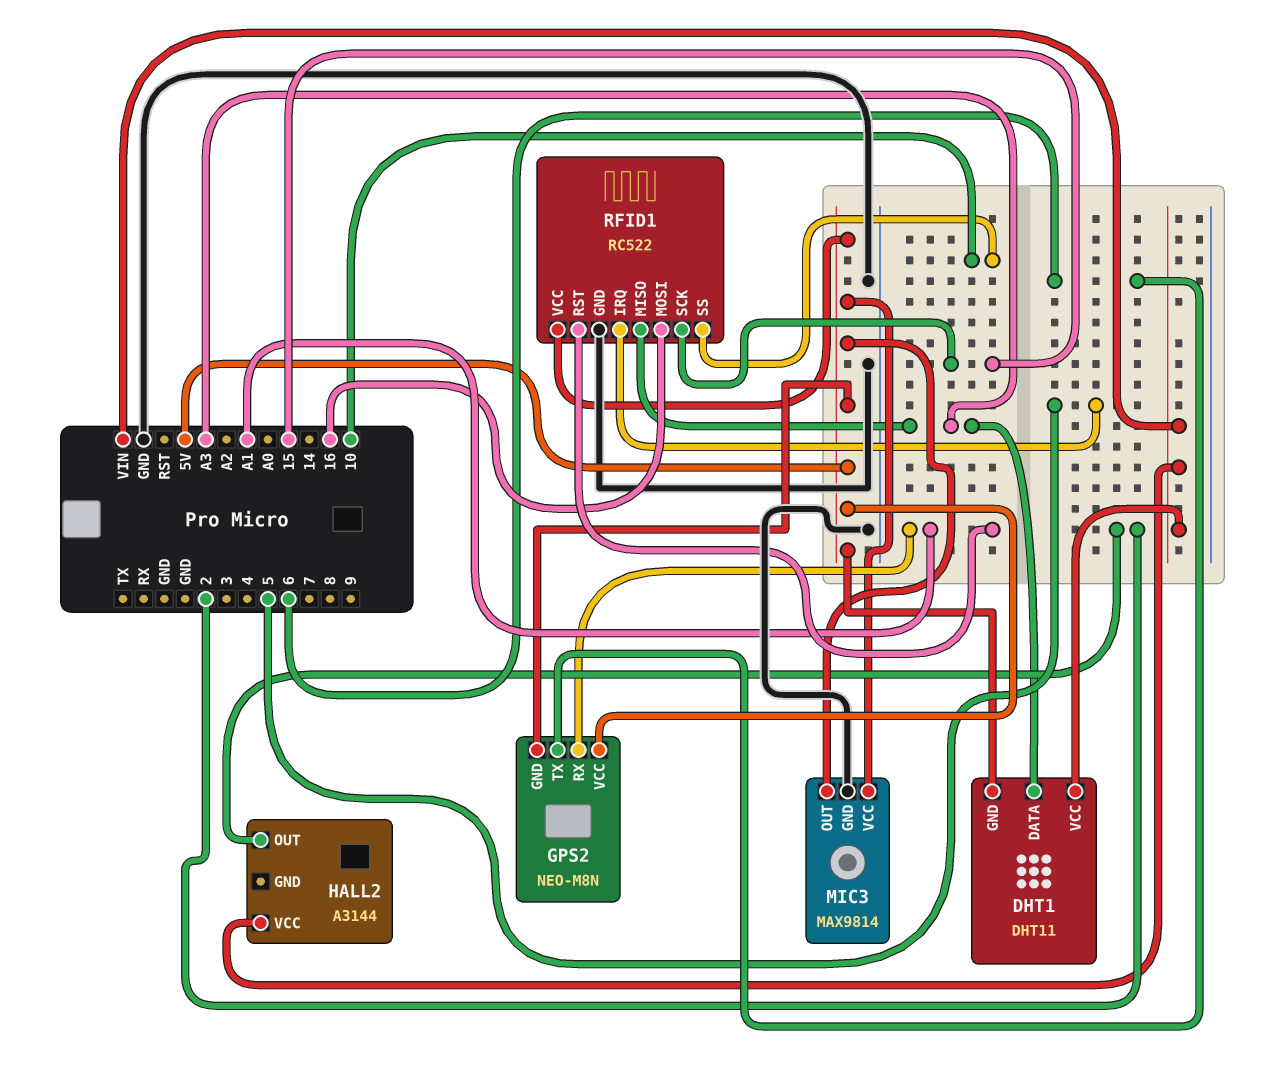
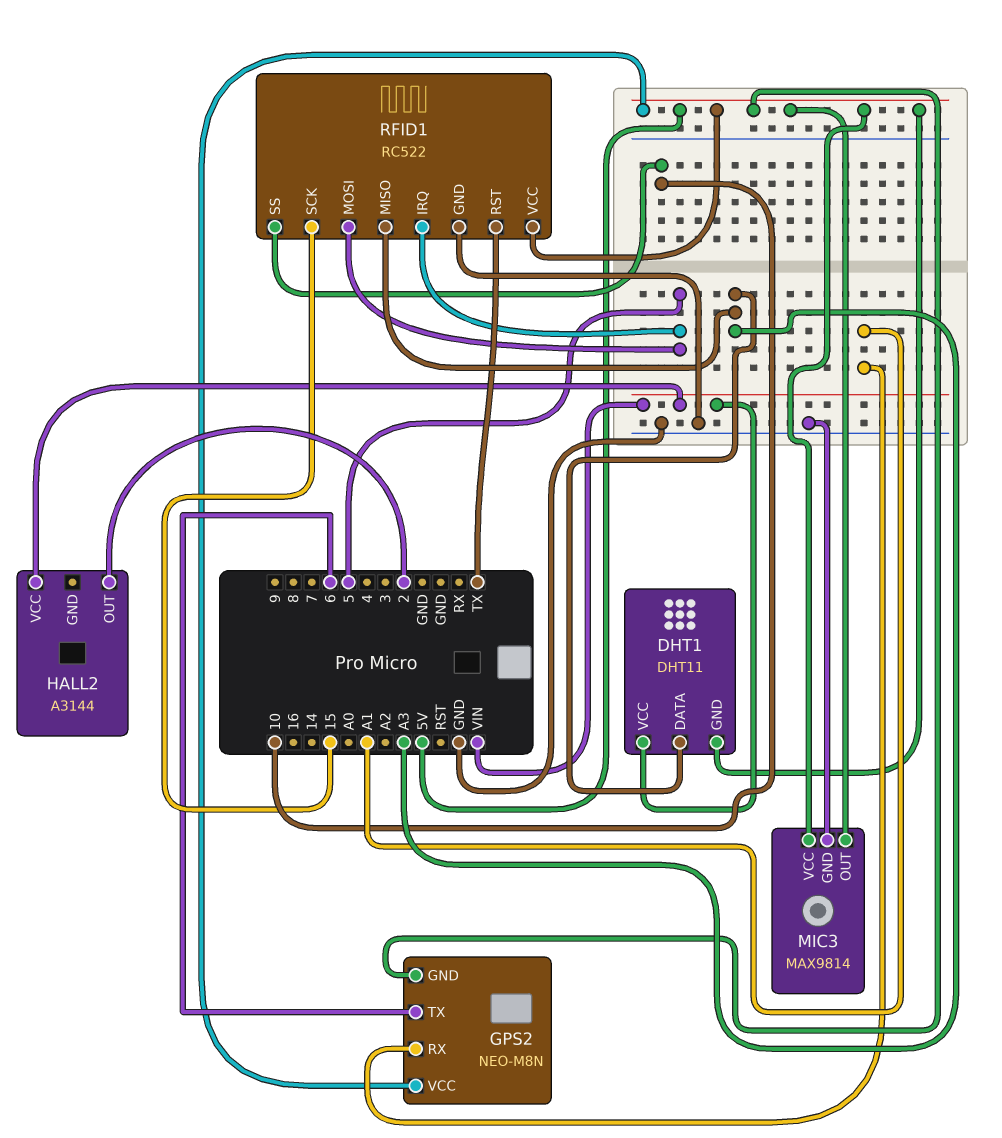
RFID1 pin MOSI: 16 -> 5
RFID1 pin RST: A1 -> TX

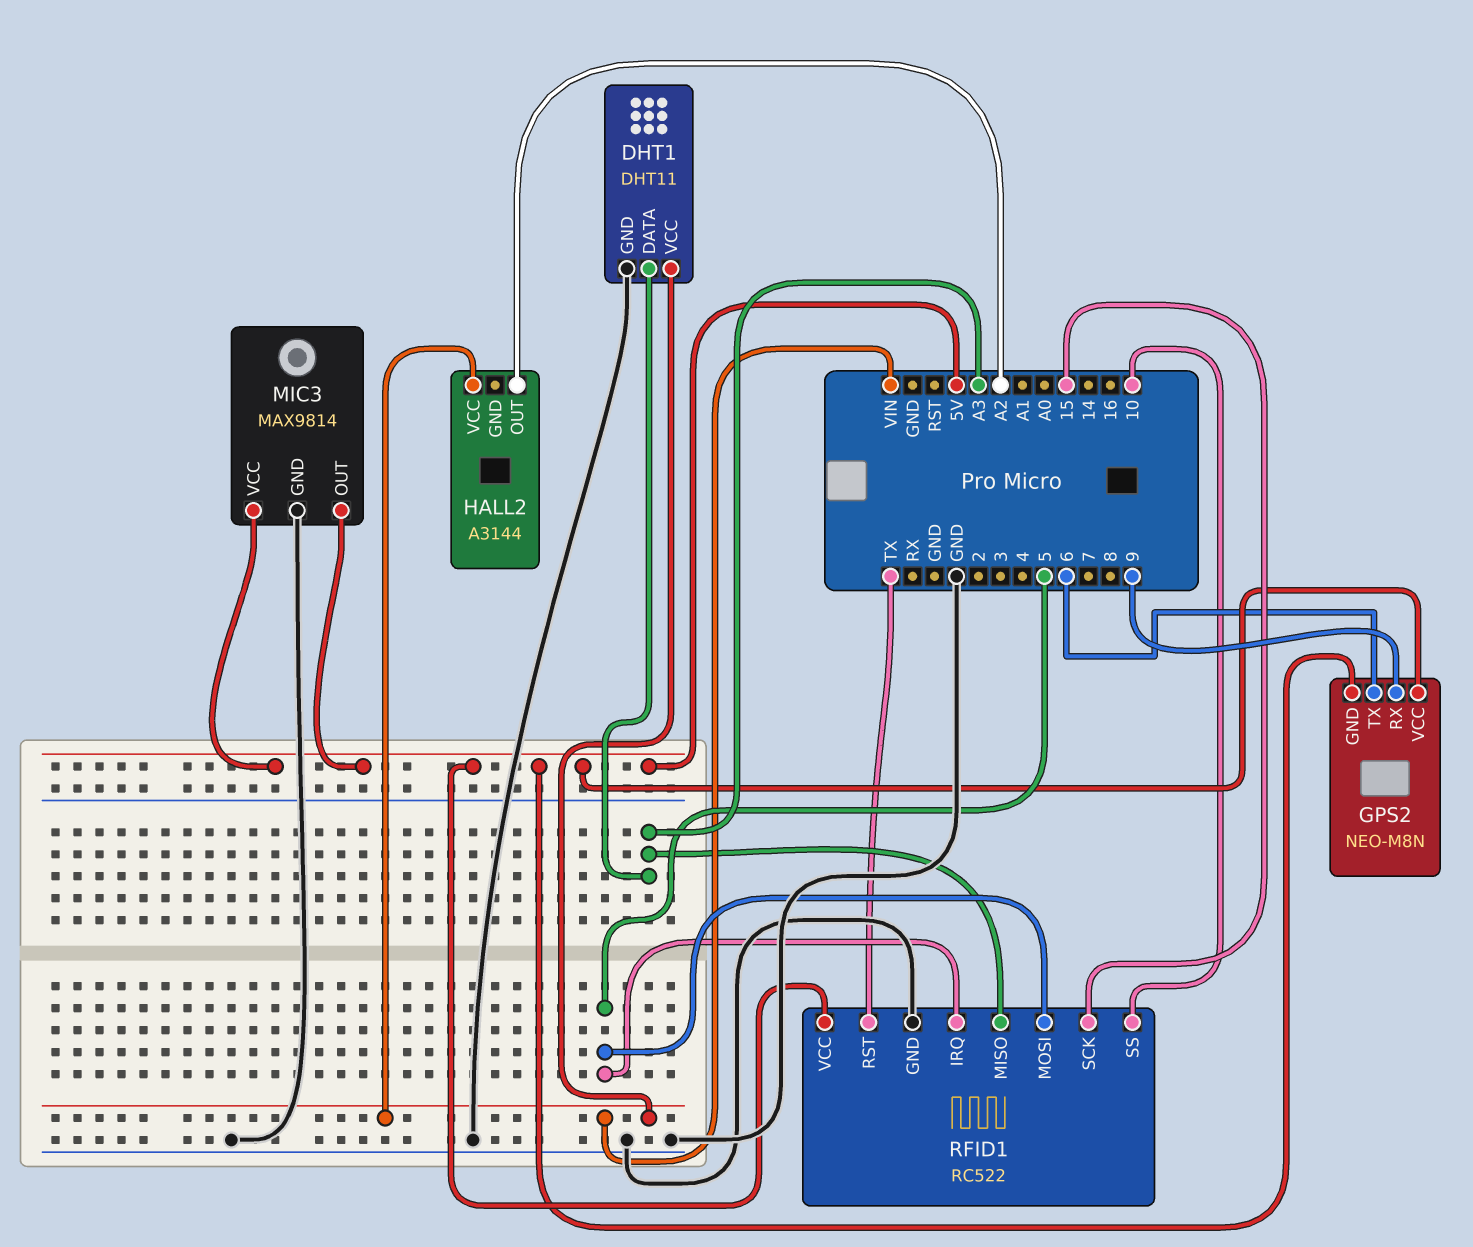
DHT1 pin GND: 5V -> GND
GPS2 pin RX: A1 -> 9
HALL2 pin OUT: 2 -> A2

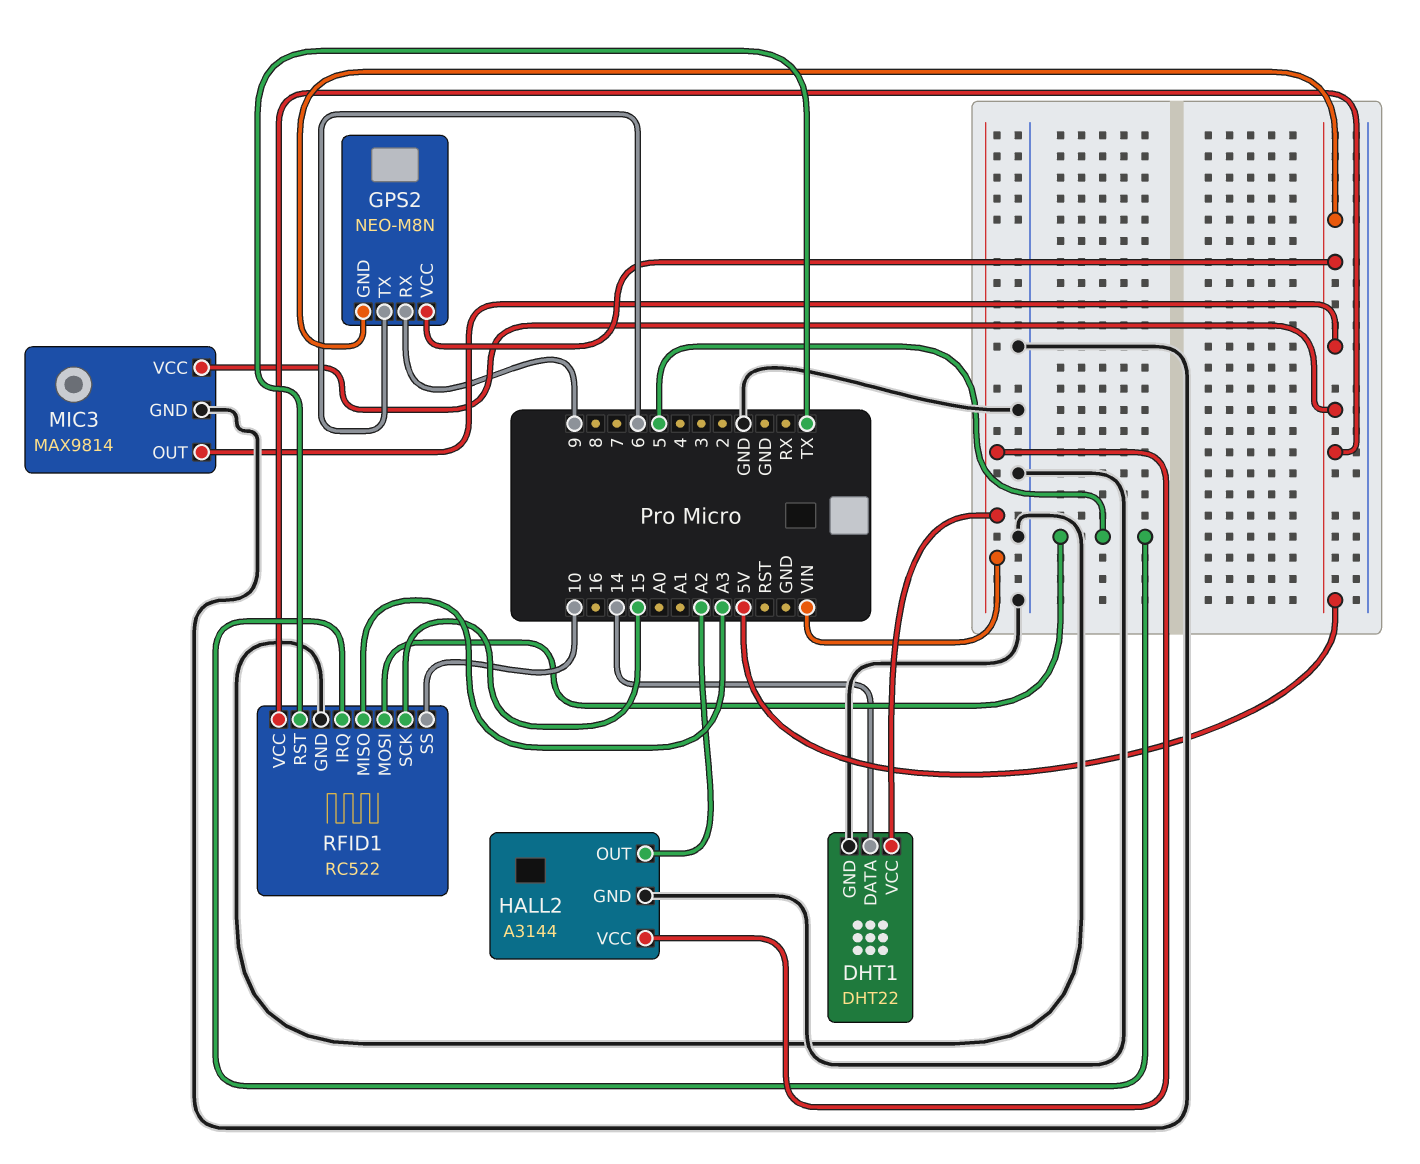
DHT1: DHT11 -> DHT22
DHT1 pin DATA: A3 -> 14
HALL2 pin GND: none -> GND

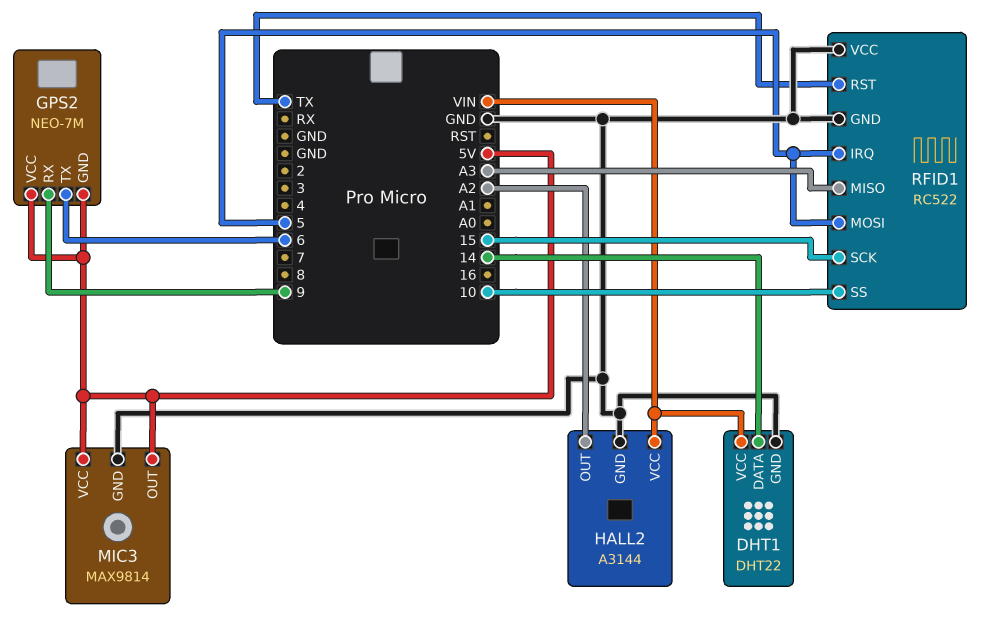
GPS2: NEO-M8N -> NEO-7M
RFID1 pin VCC: 5V -> GND

